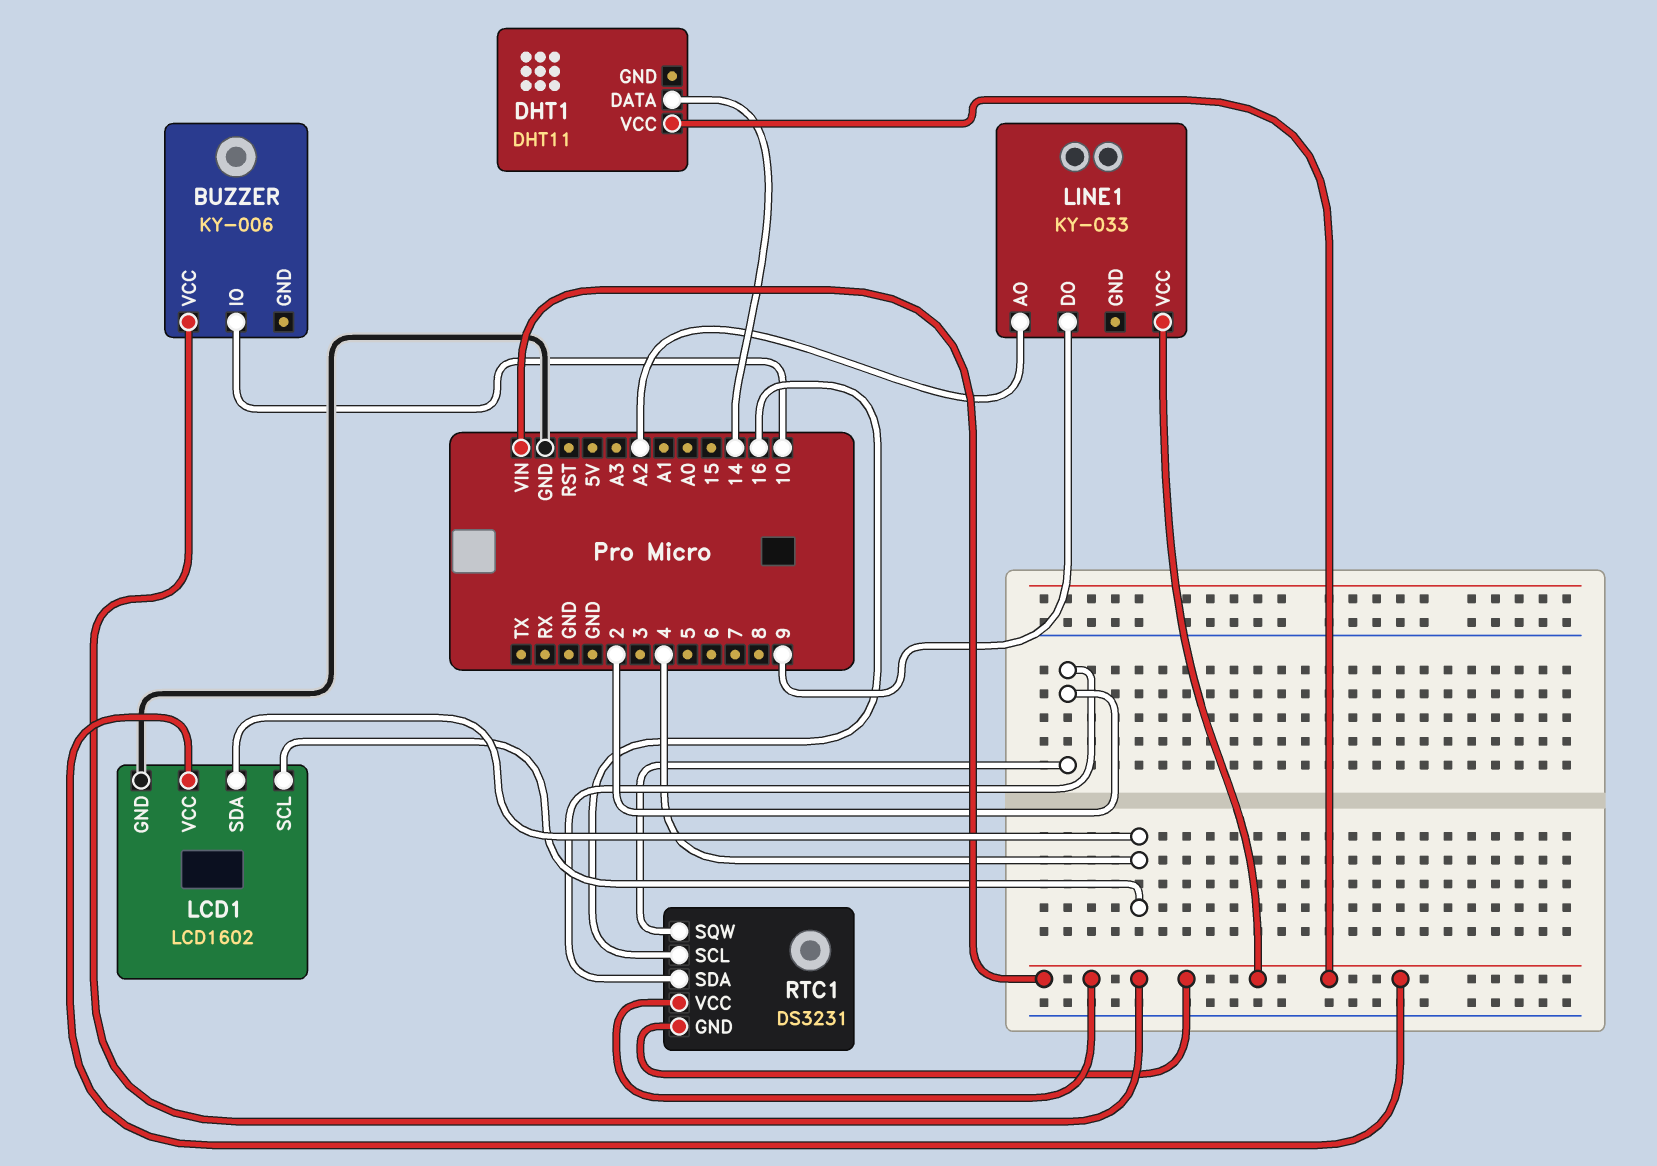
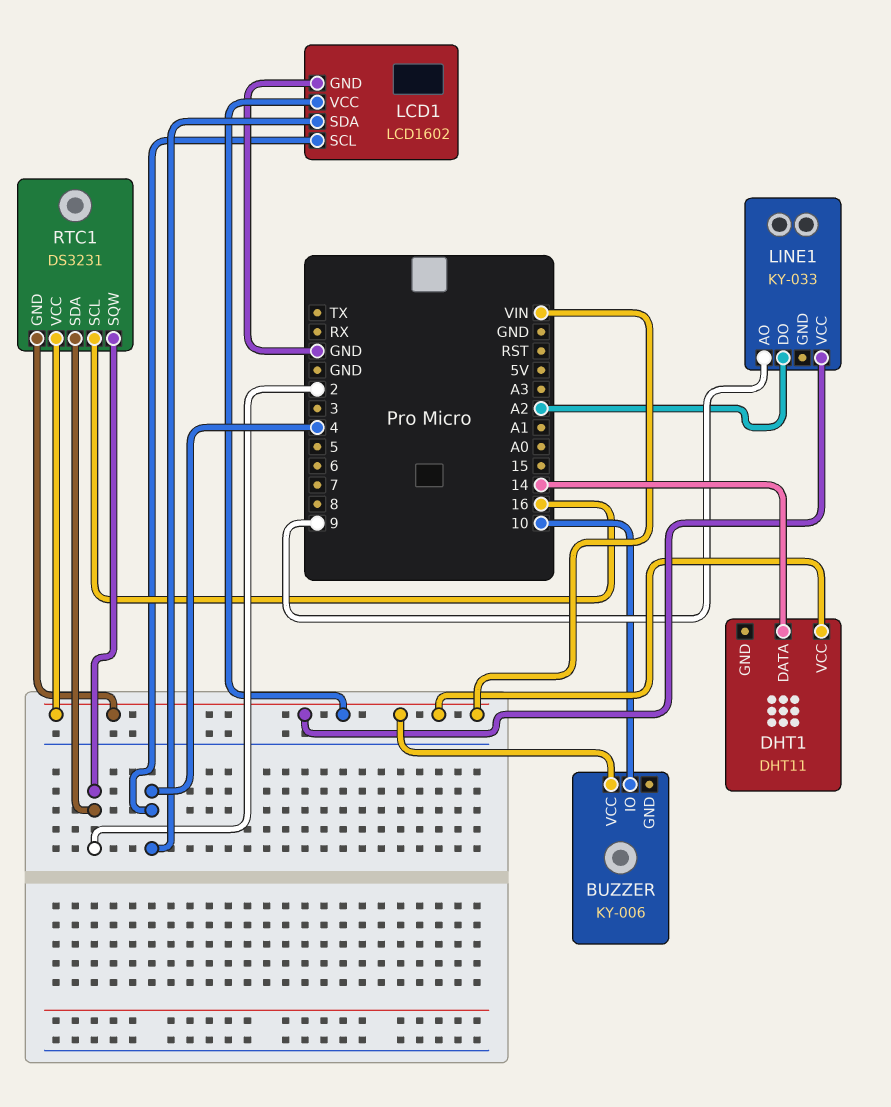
LINE1 pin AO: A2 -> 9
LINE1 pin DO: 9 -> A2

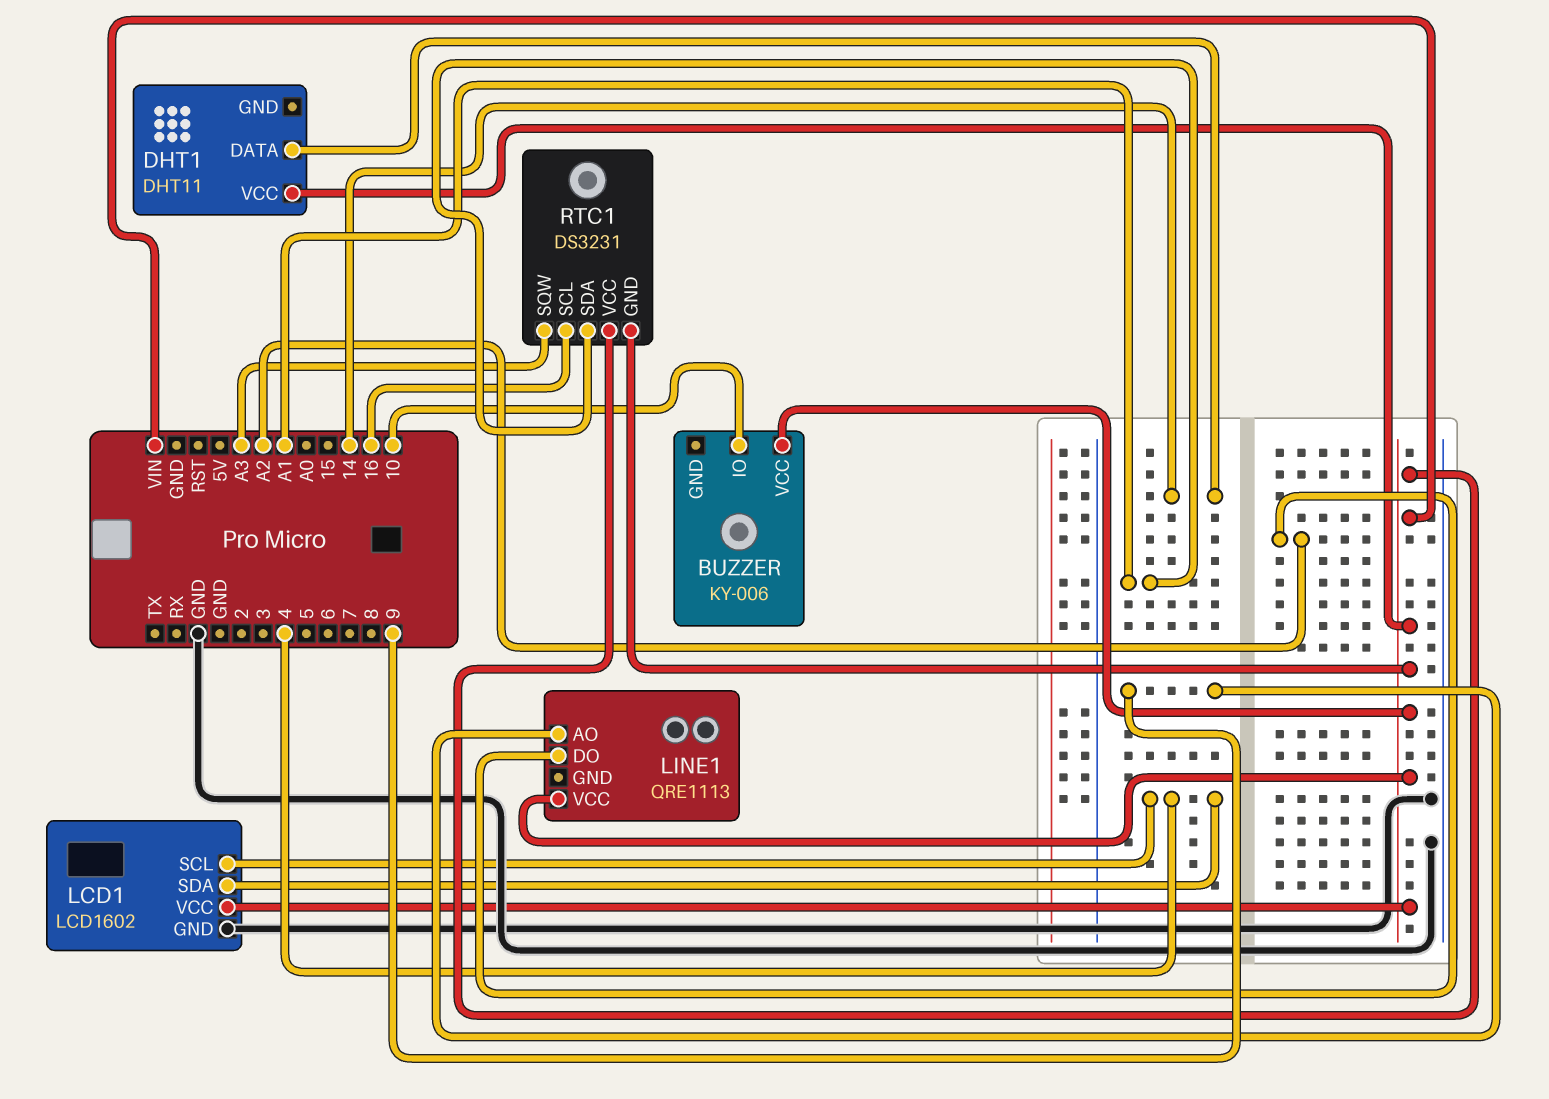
LINE1: KY-033 -> QRE1113
RTC1 pin SDA: 2 -> A1
RTC1 pin SQW: 2 -> A3

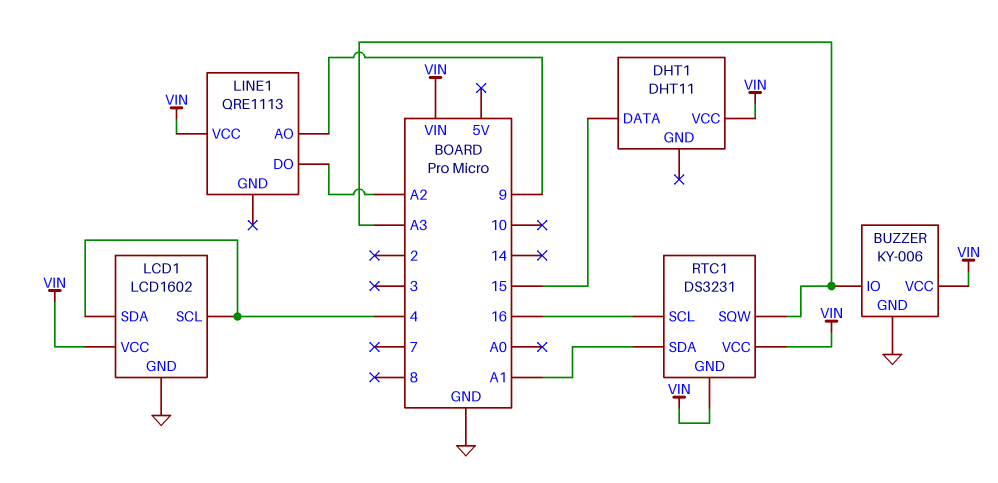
BUZZER pin GND: none -> GND
BUZZER pin IO: 10 -> A3
DHT1 pin DATA: 14 -> 15

